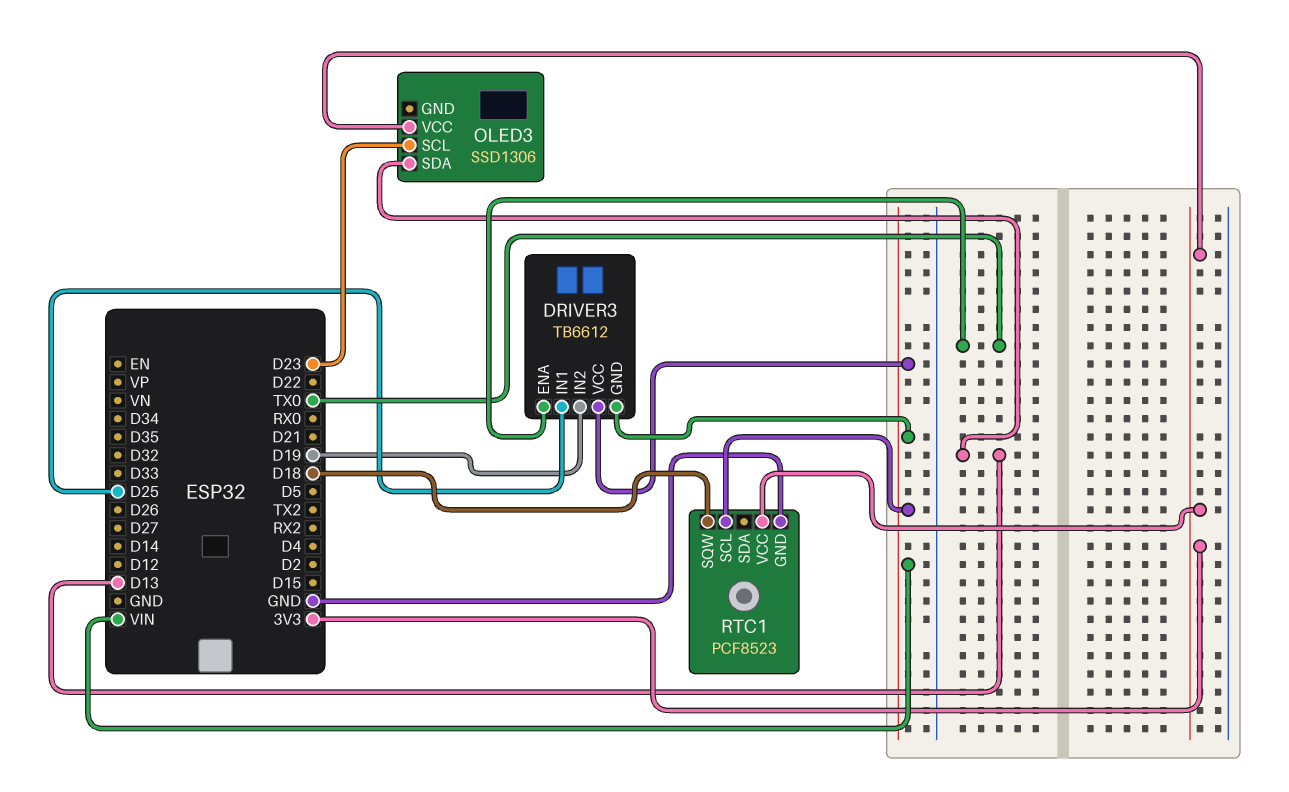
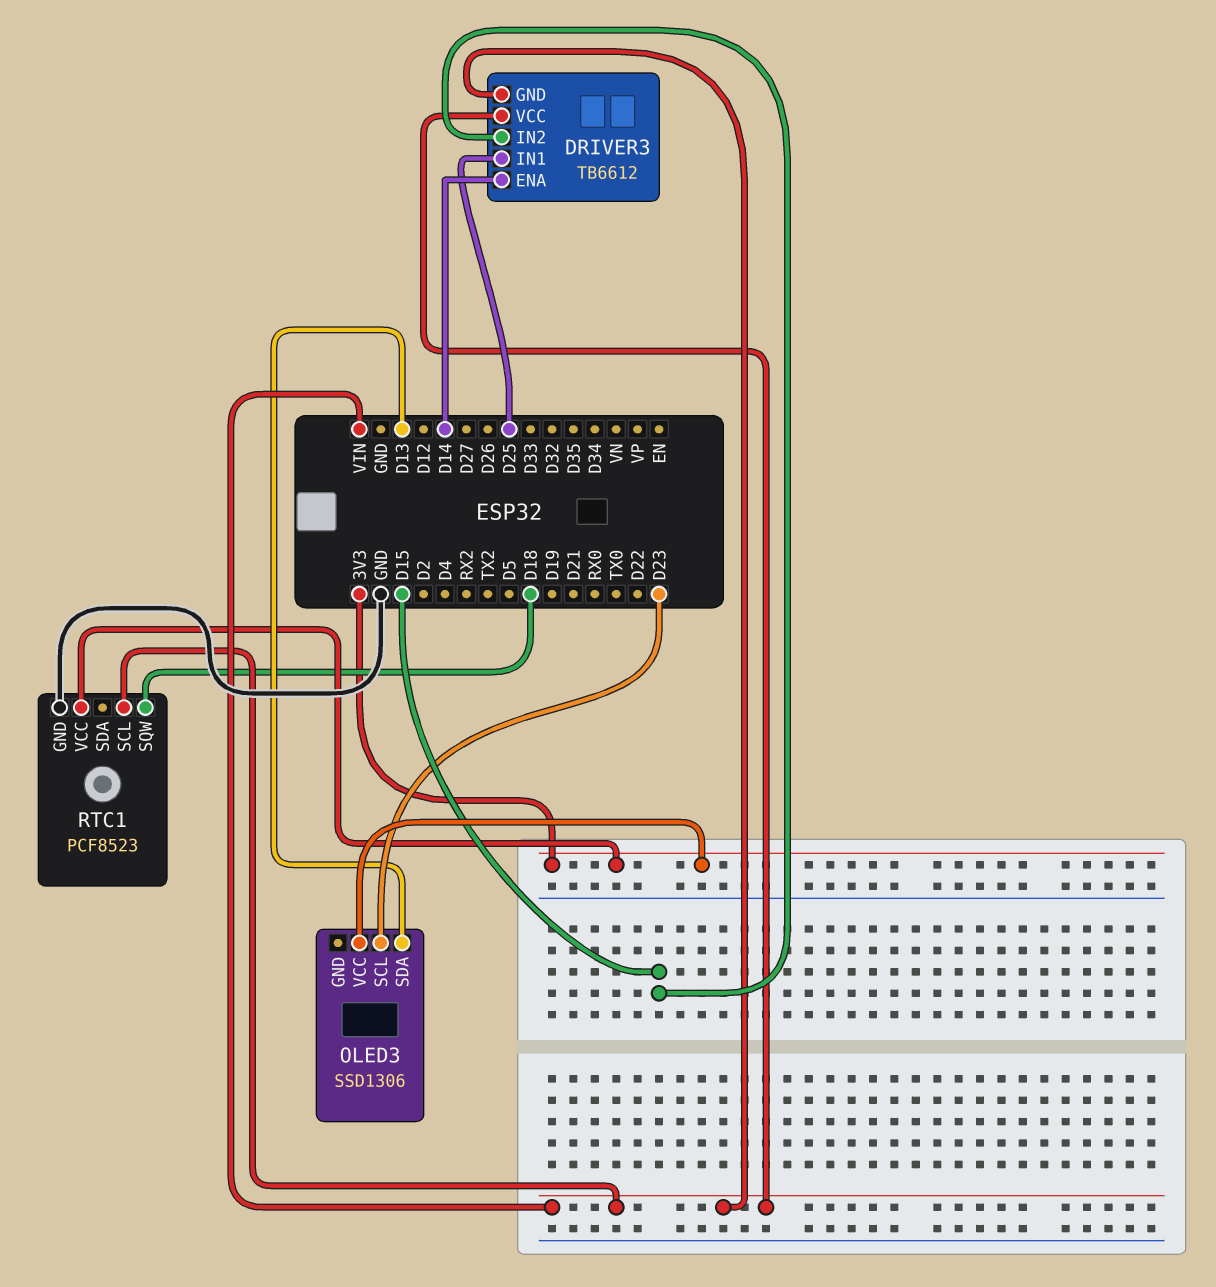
DRIVER3 pin ENA: TX0 -> D14
DRIVER3 pin IN2: D19 -> D15

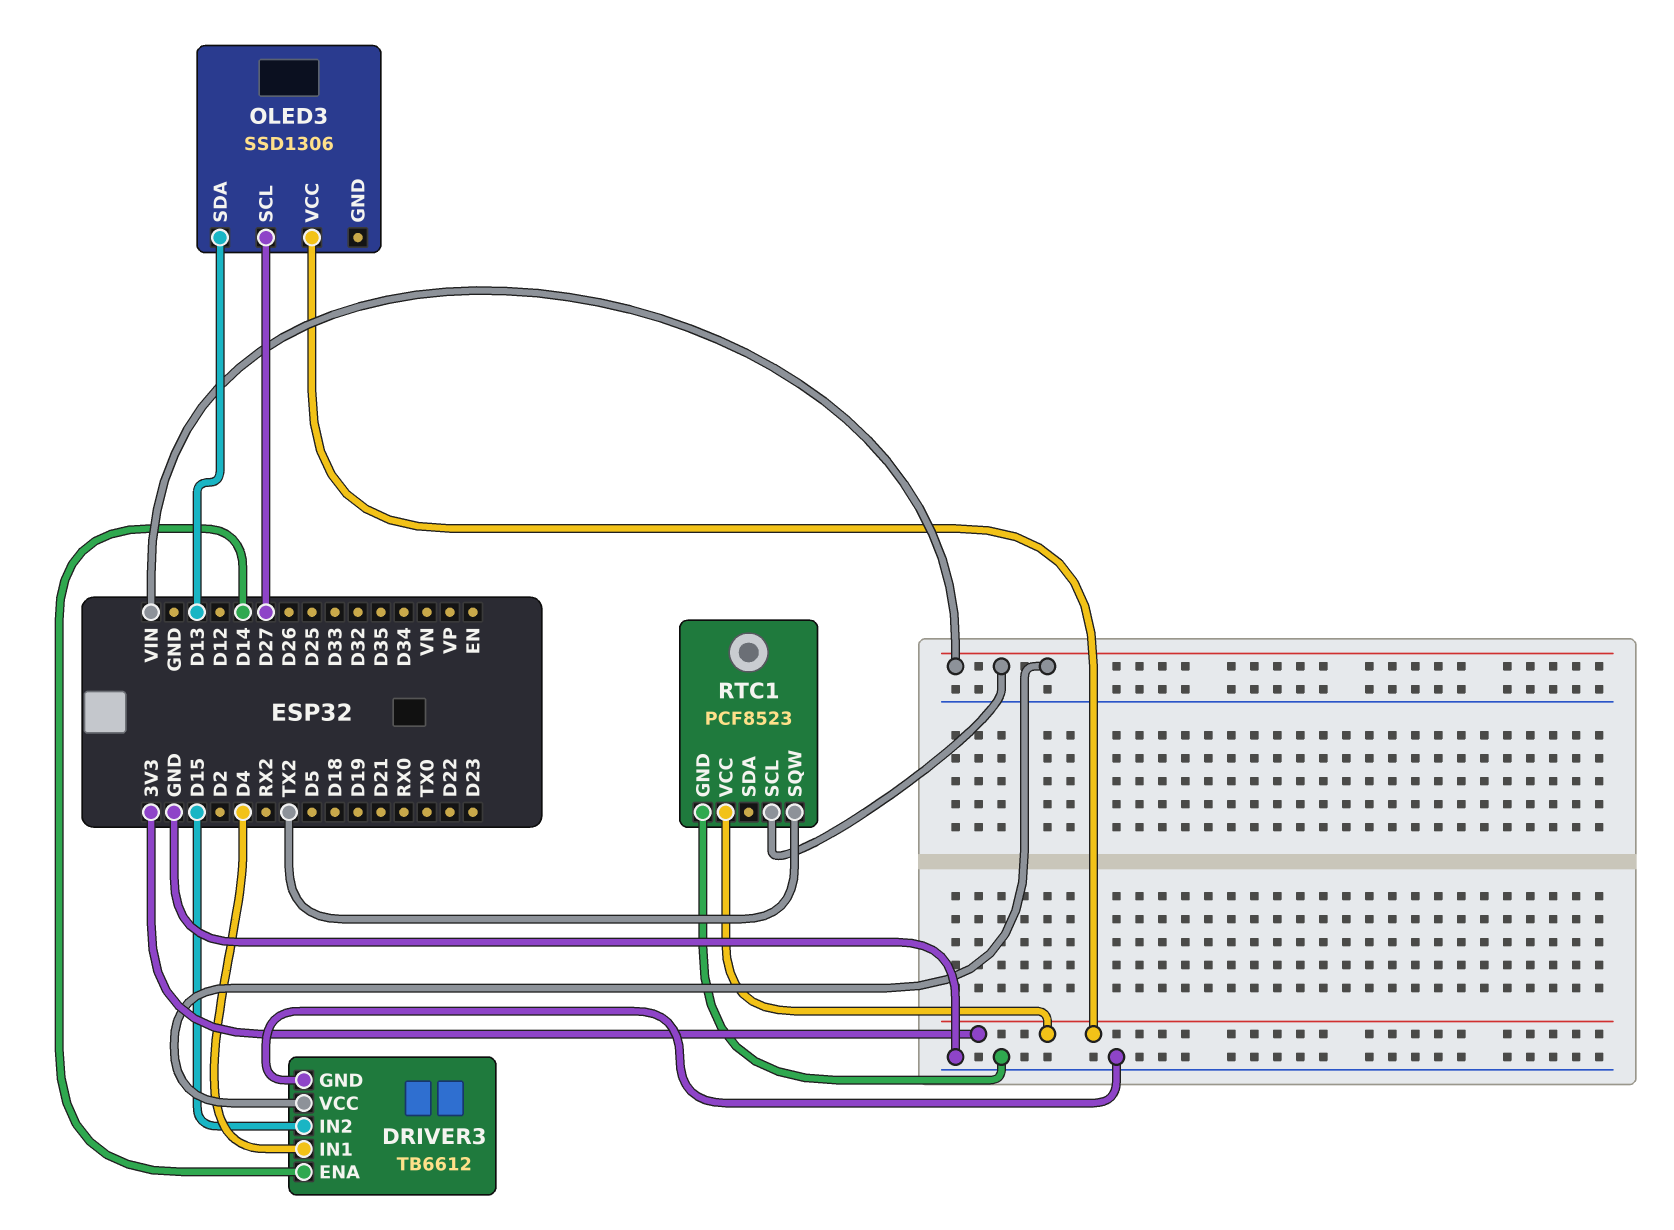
DRIVER3 pin GND: VIN -> GND
DRIVER3 pin IN1: D25 -> D4
OLED3 pin SCL: D23 -> D27
RTC1 pin SQW: D18 -> TX2

